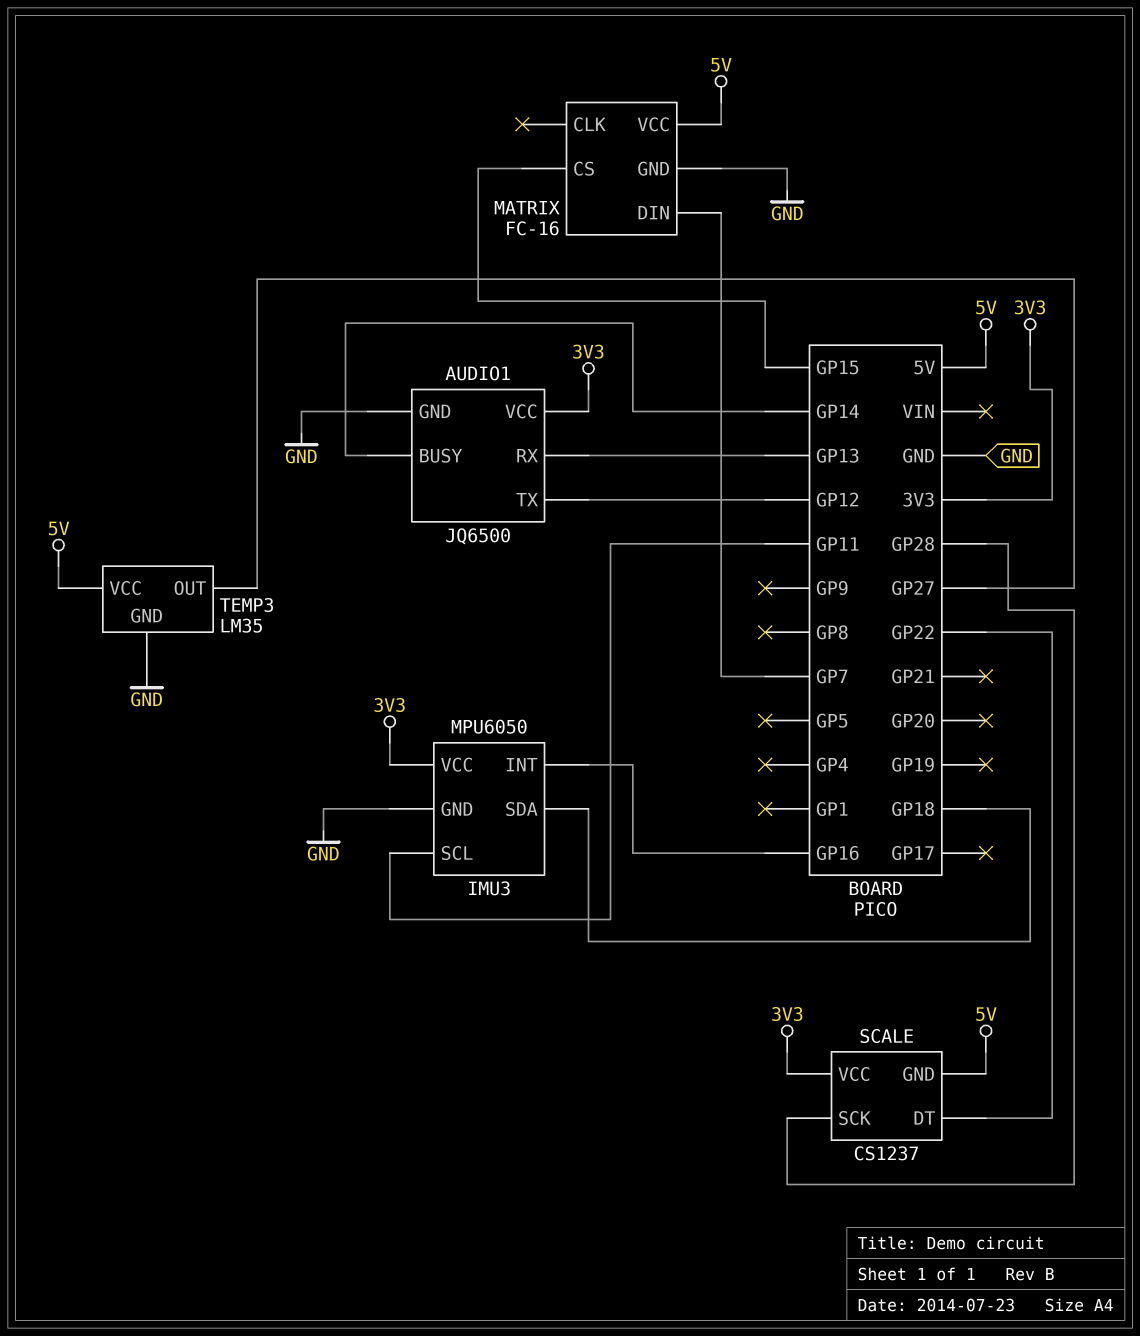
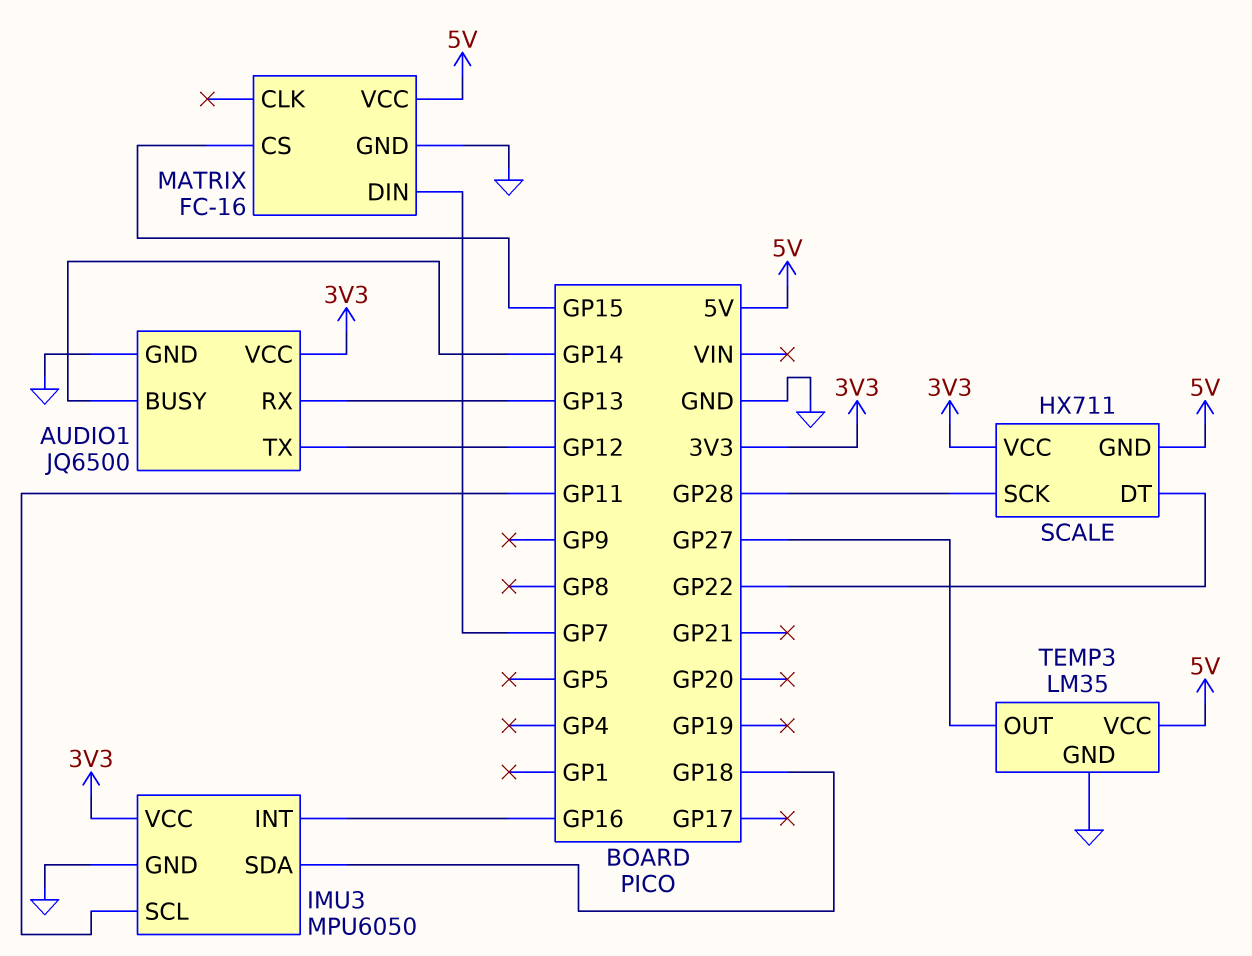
SCALE: CS1237 -> HX711

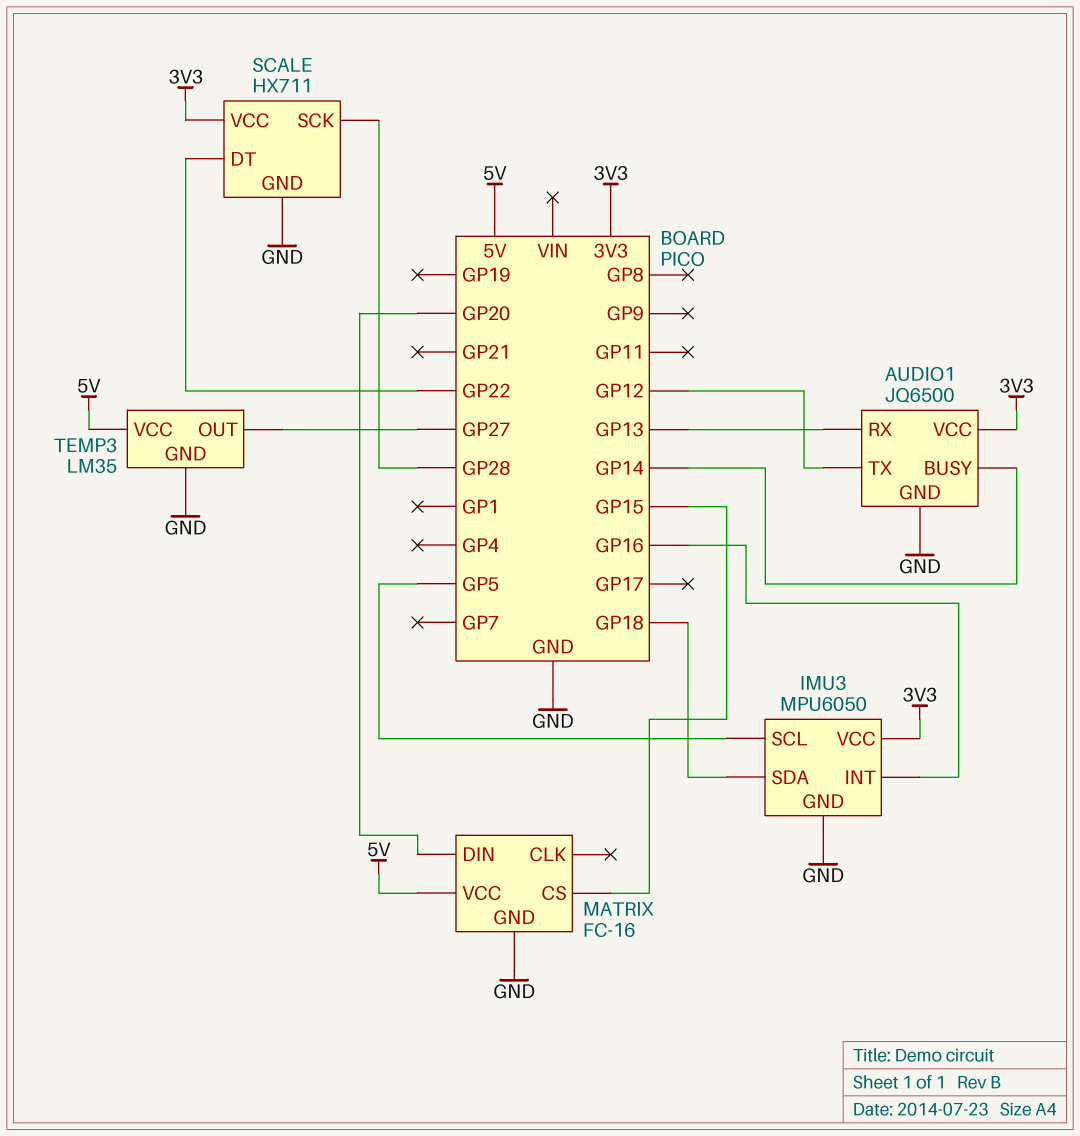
IMU3 pin SCL: GP11 -> GP5
MATRIX pin DIN: GP7 -> GP20
SCALE pin GND: 5V -> GND

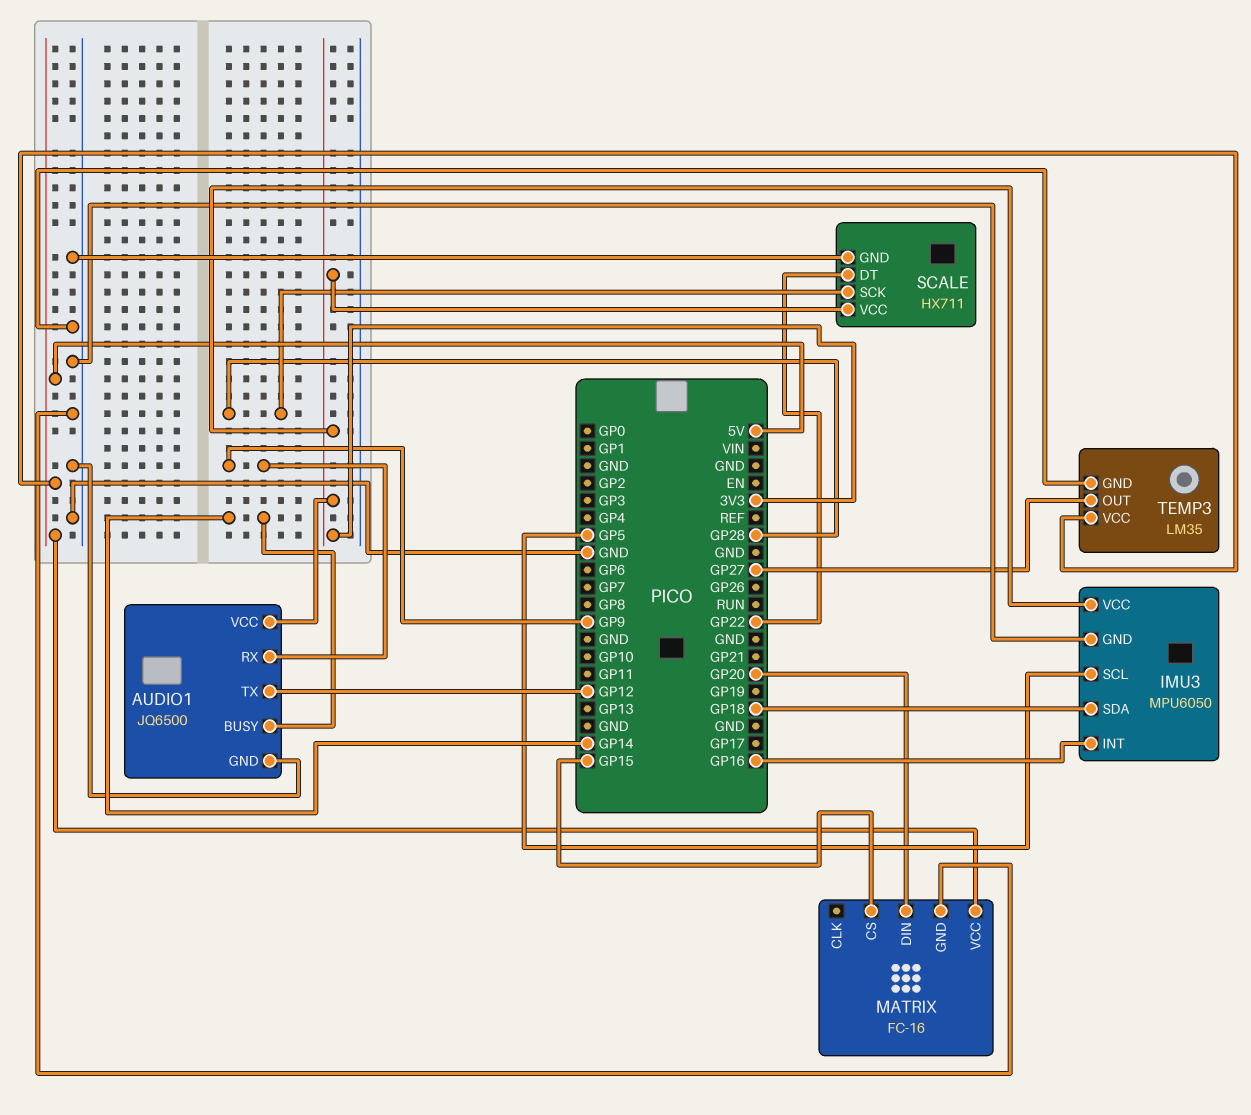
AUDIO1 pin RX: GP13 -> GP9

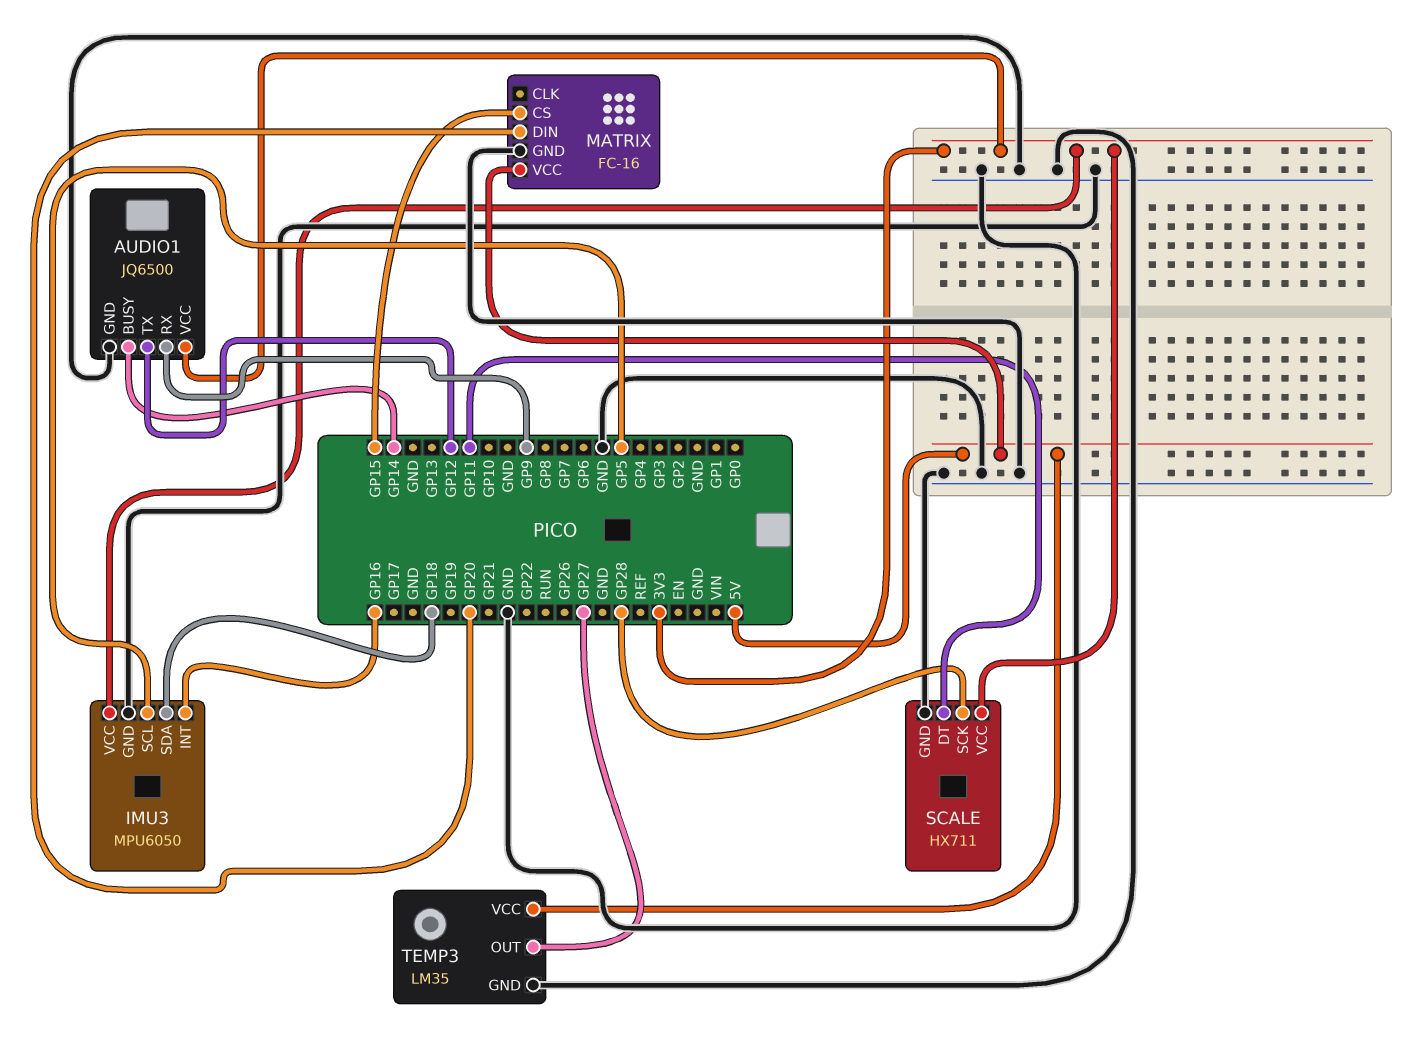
SCALE pin DT: GP22 -> GP11

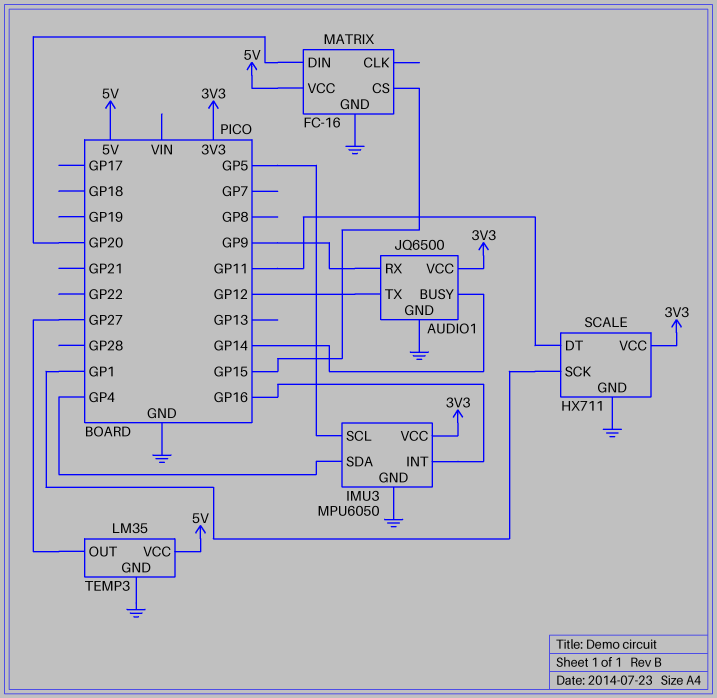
IMU3 pin SDA: GP18 -> GP4
SCALE pin SCK: GP28 -> GP1

